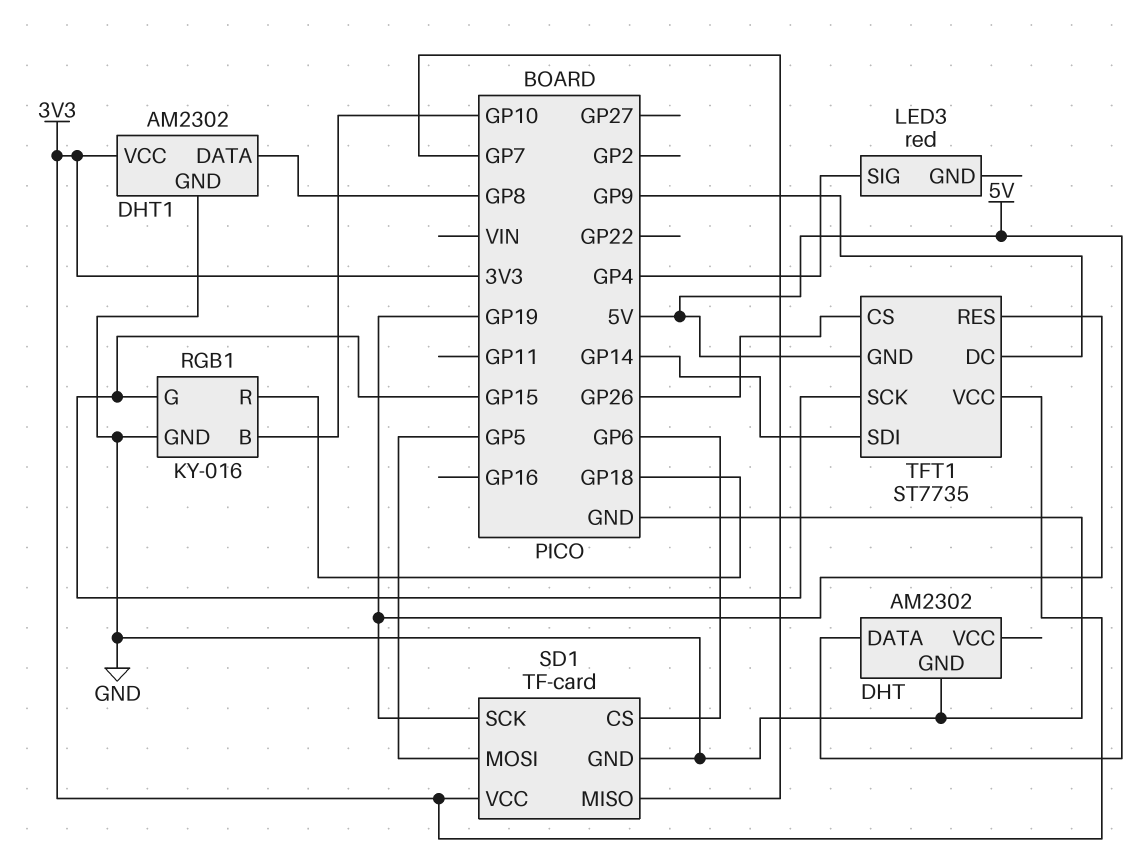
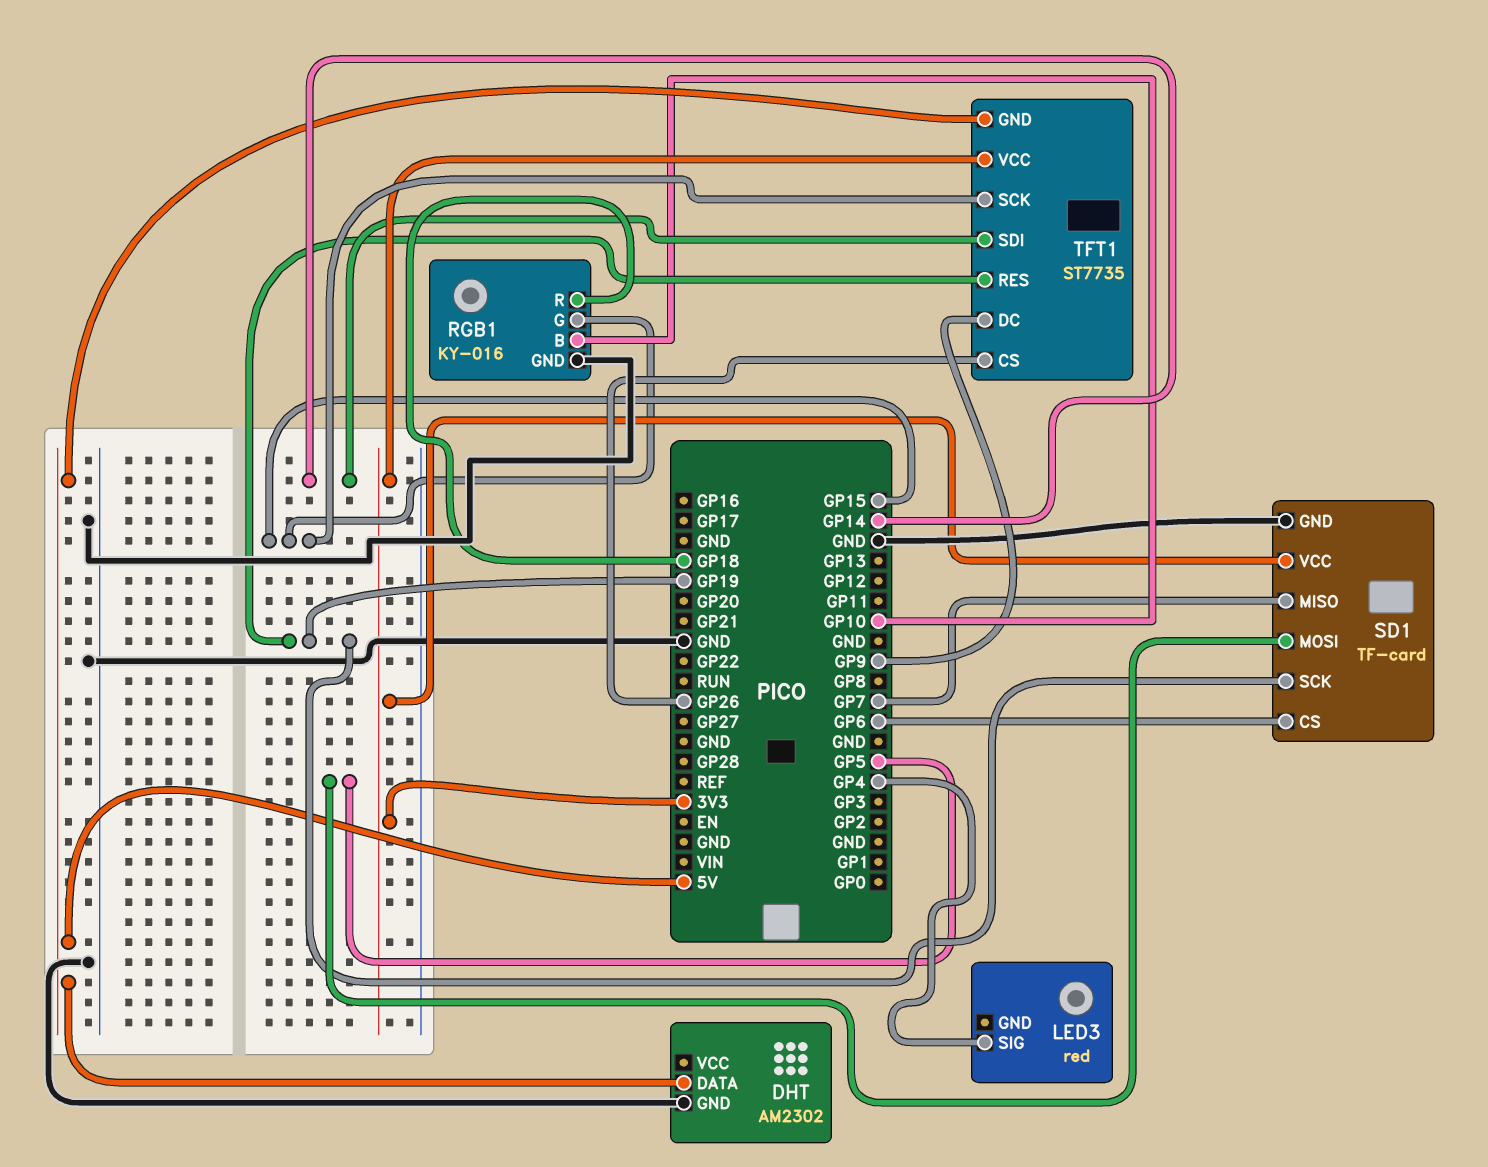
DHT1: AM2302 -> none
DHT1 pin DATA: GP8 -> none
DHT1 pin GND: GND -> none
DHT1 pin VCC: 3V3 -> none

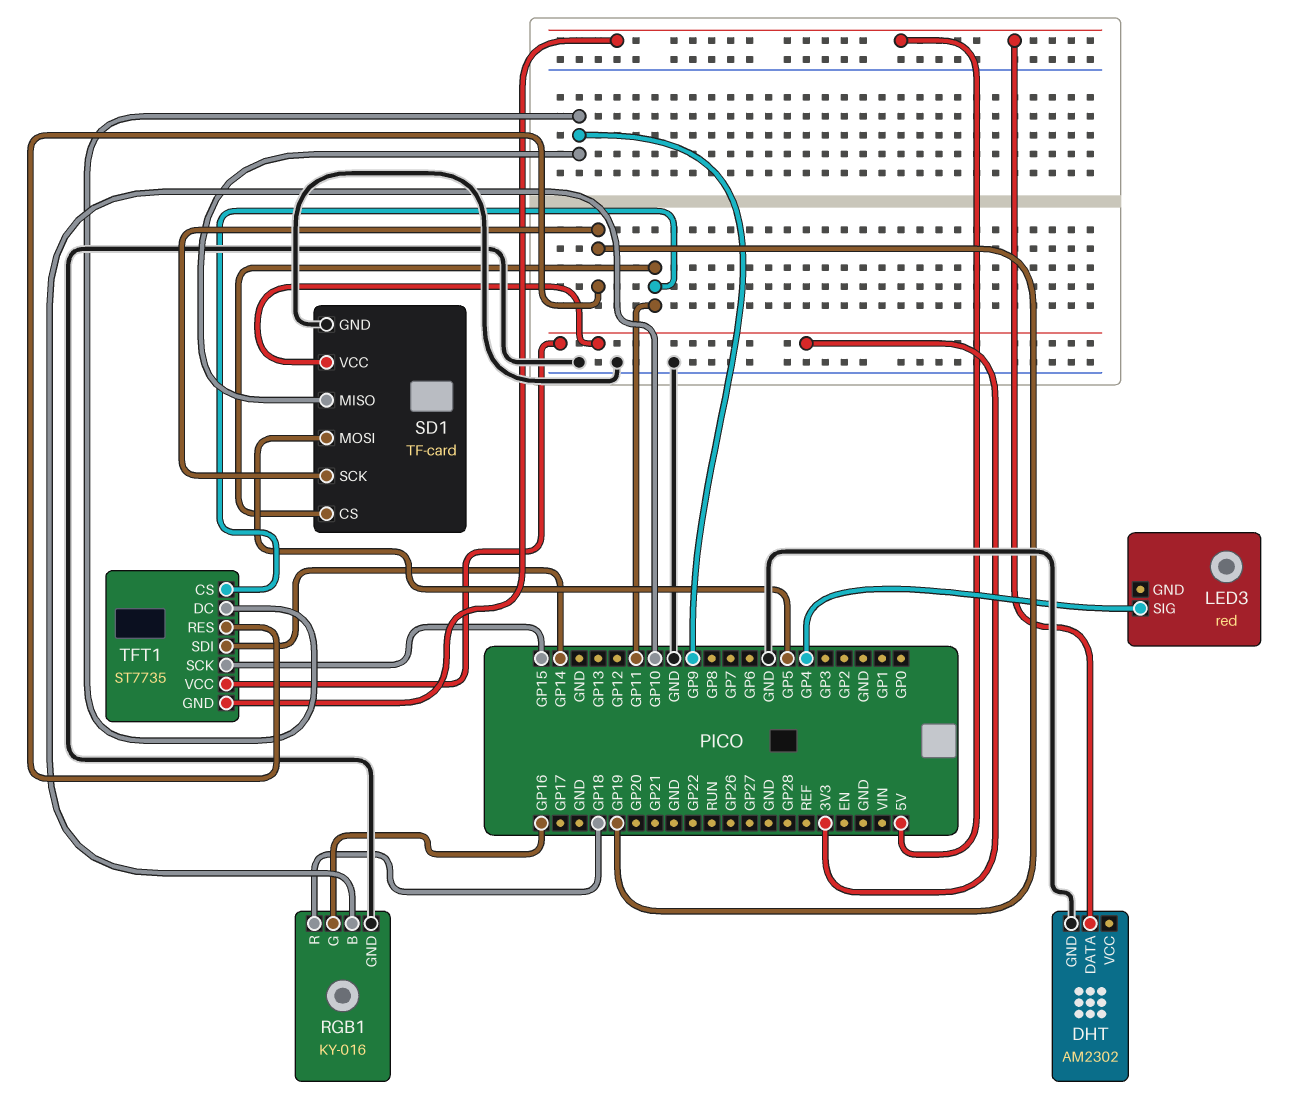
RGB1 pin G: GP15 -> GP16
SD1 pin CS: GP6 -> GP11
SD1 pin MISO: GP7 -> GP9
TFT1 pin CS: GP26 -> GP11

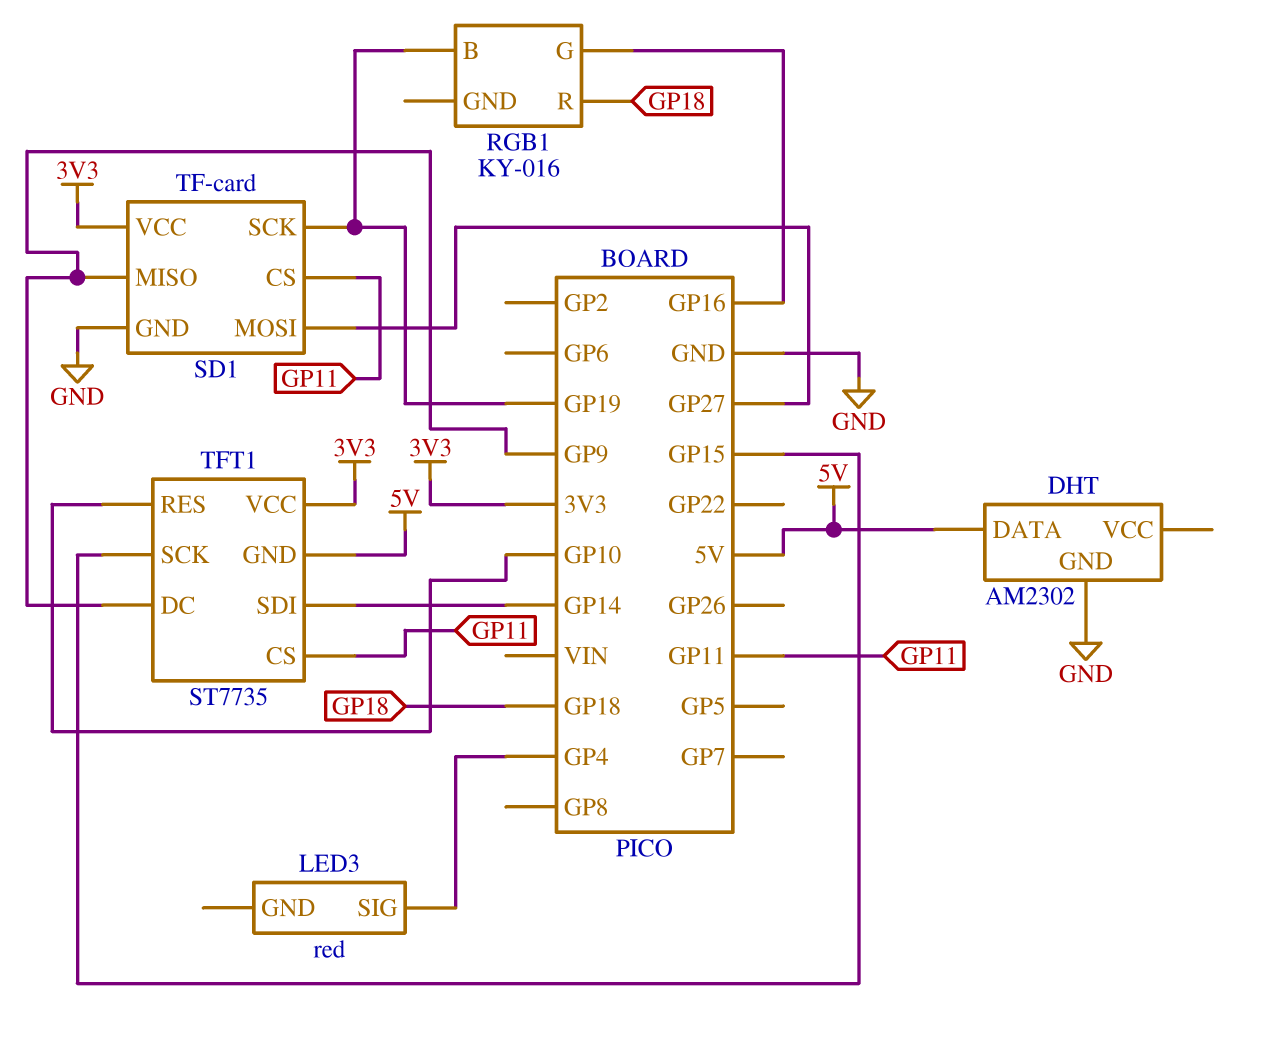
RGB1 pin B: GP10 -> GP19
RGB1 pin GND: GND -> none
SD1 pin MOSI: GP5 -> GP27
TFT1 pin RES: GP19 -> GP10

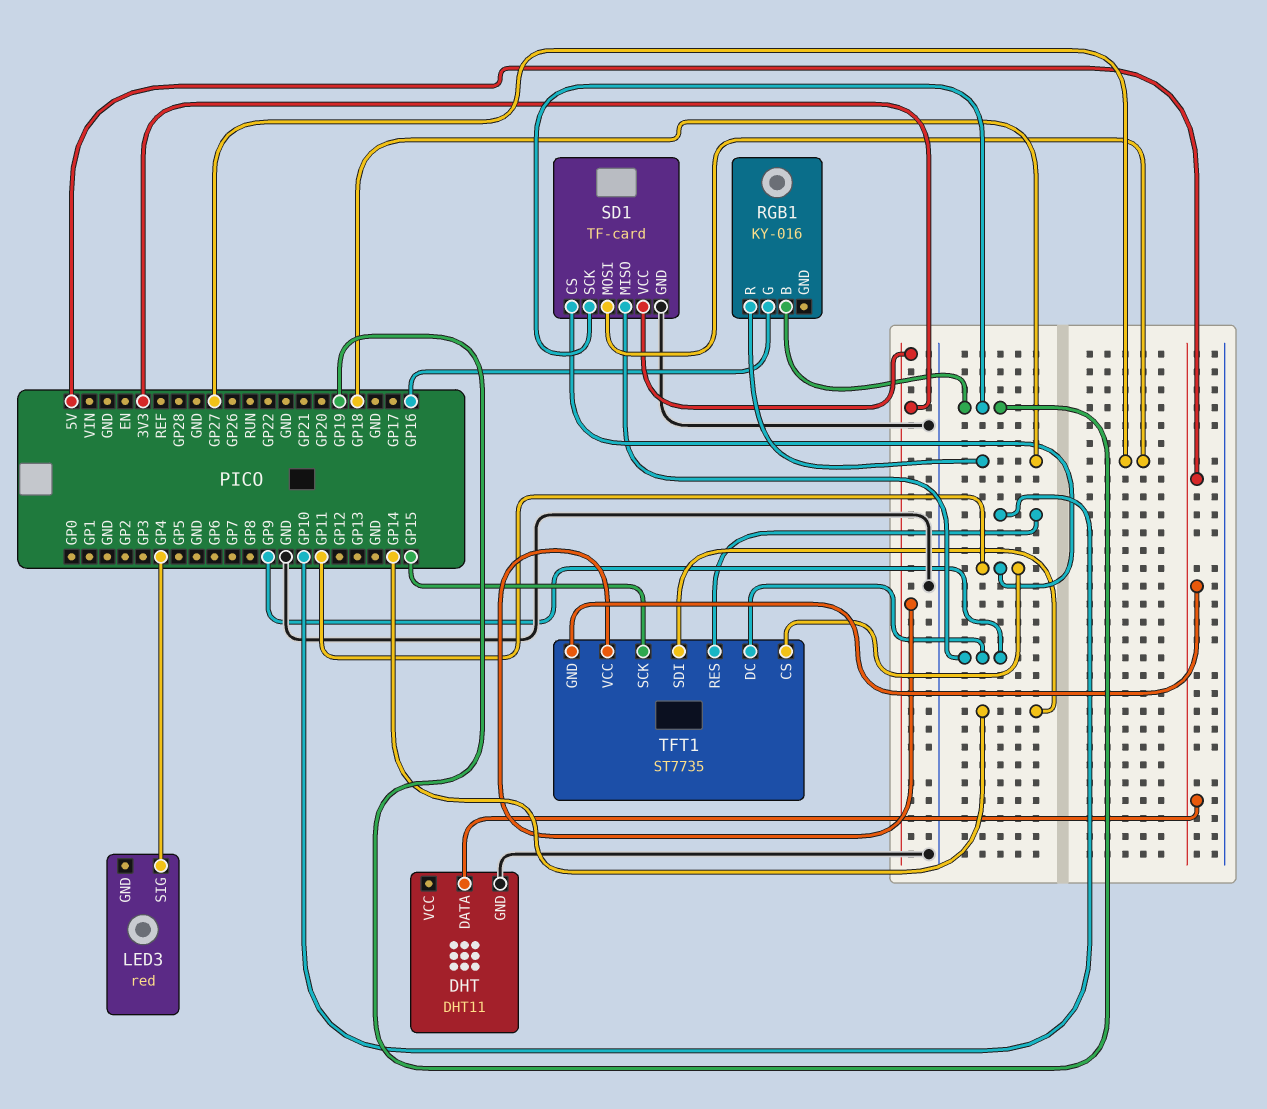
DHT: AM2302 -> DHT11

